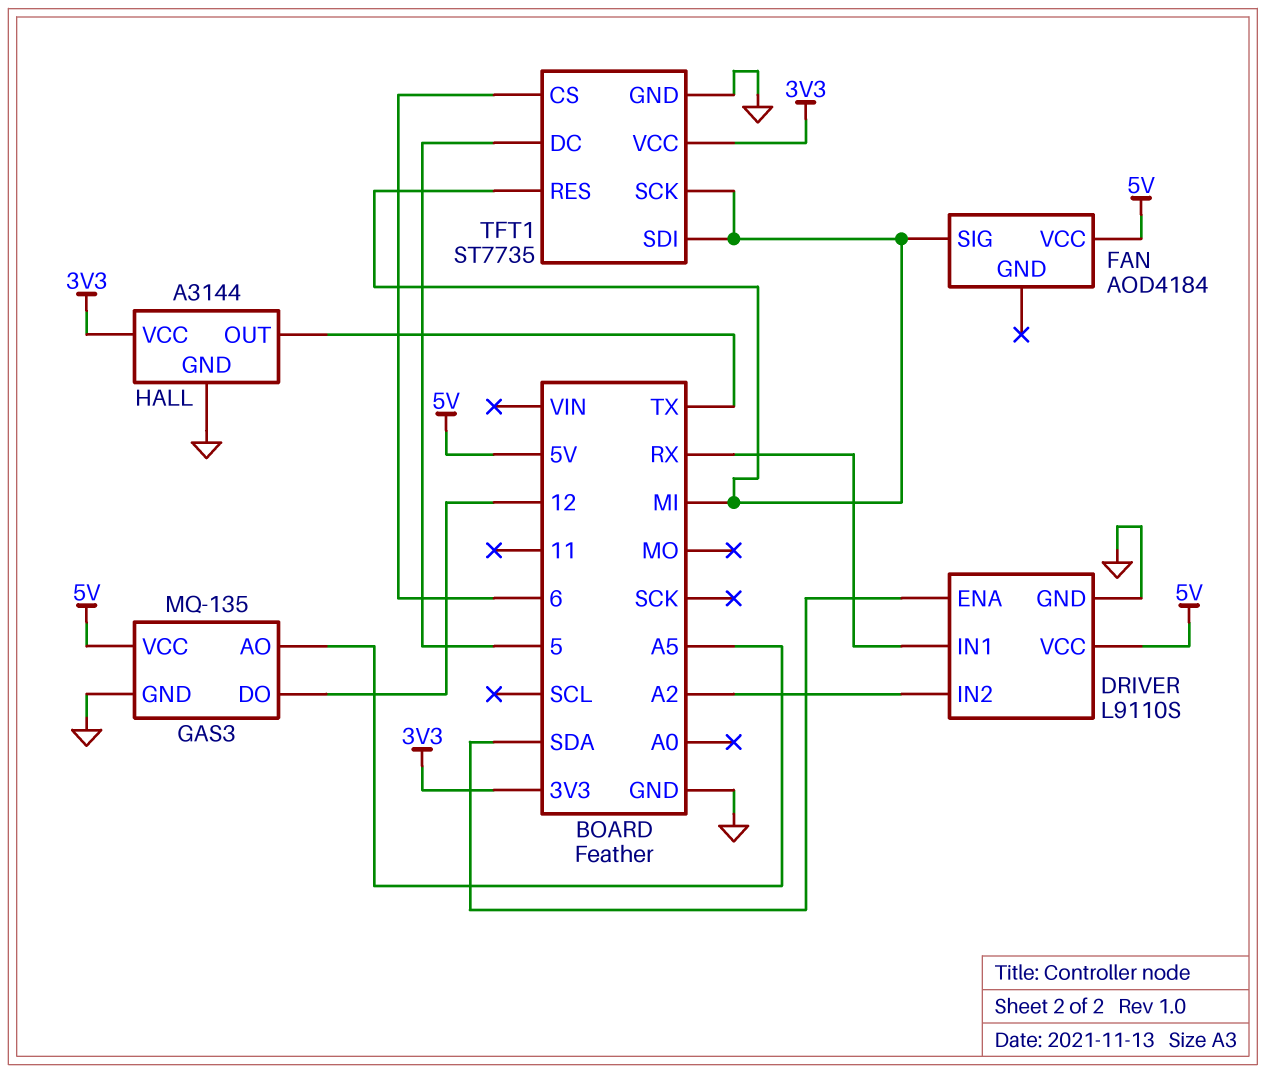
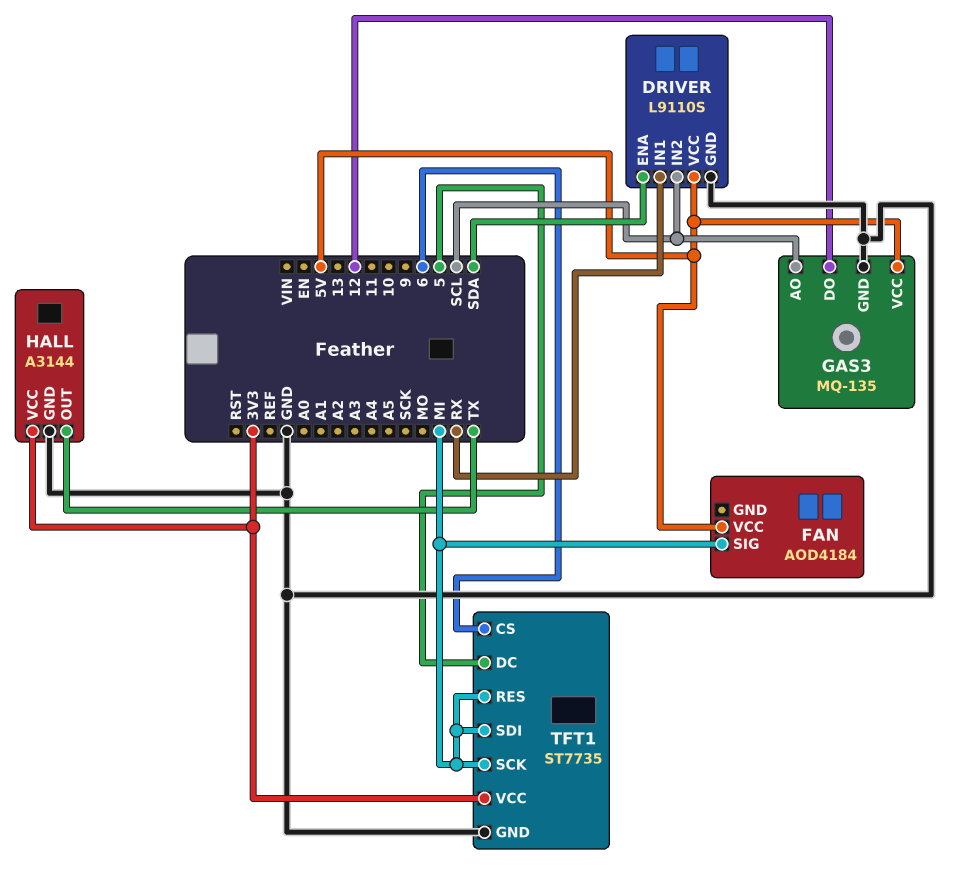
DRIVER pin IN2: A2 -> SCL
GAS3 pin AO: A5 -> SCL

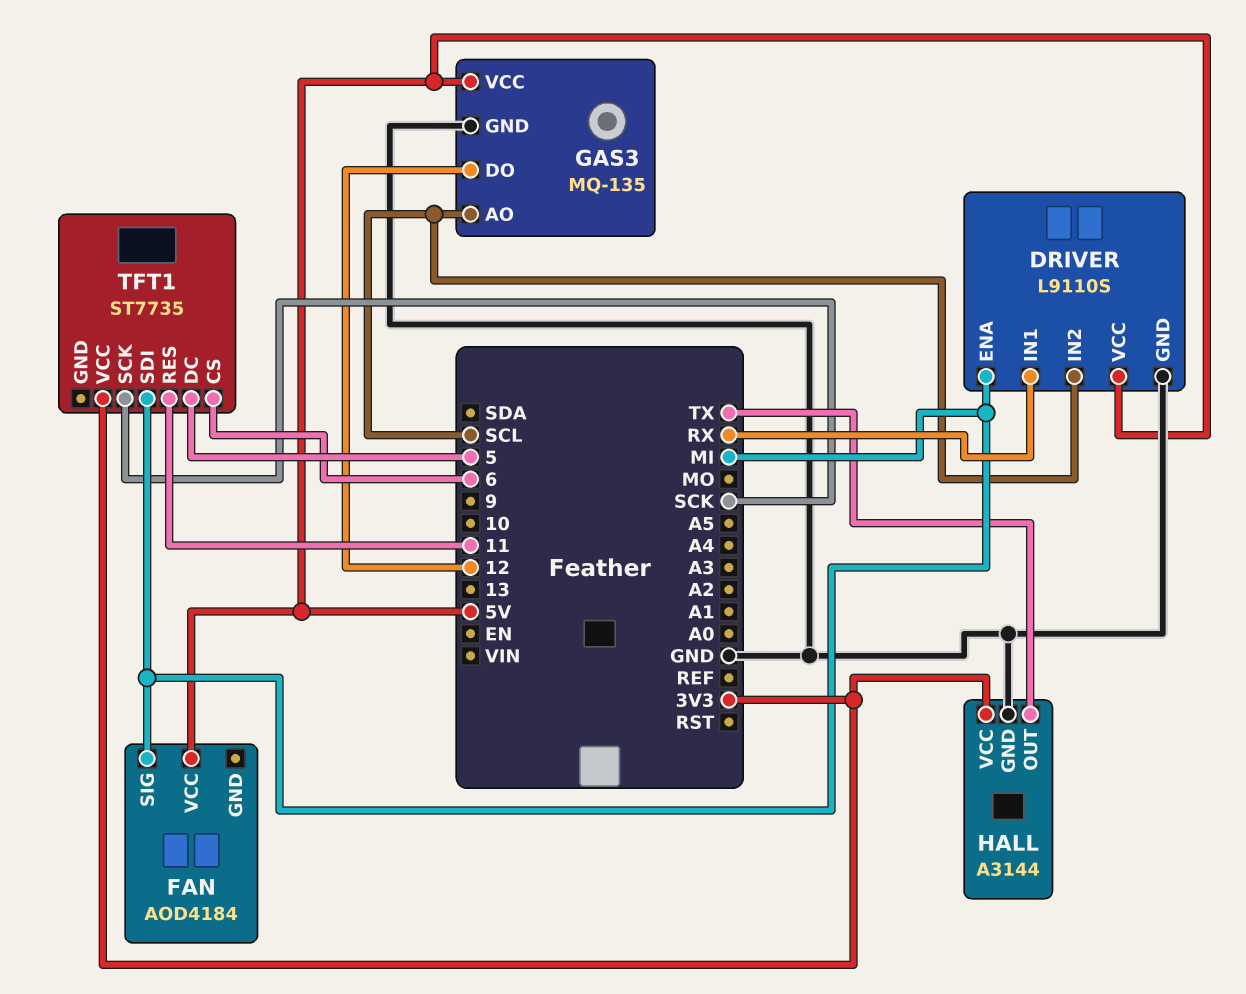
DRIVER pin ENA: SDA -> MI
TFT1 pin GND: GND -> none
TFT1 pin RES: MI -> 11
TFT1 pin SCK: MI -> SCK

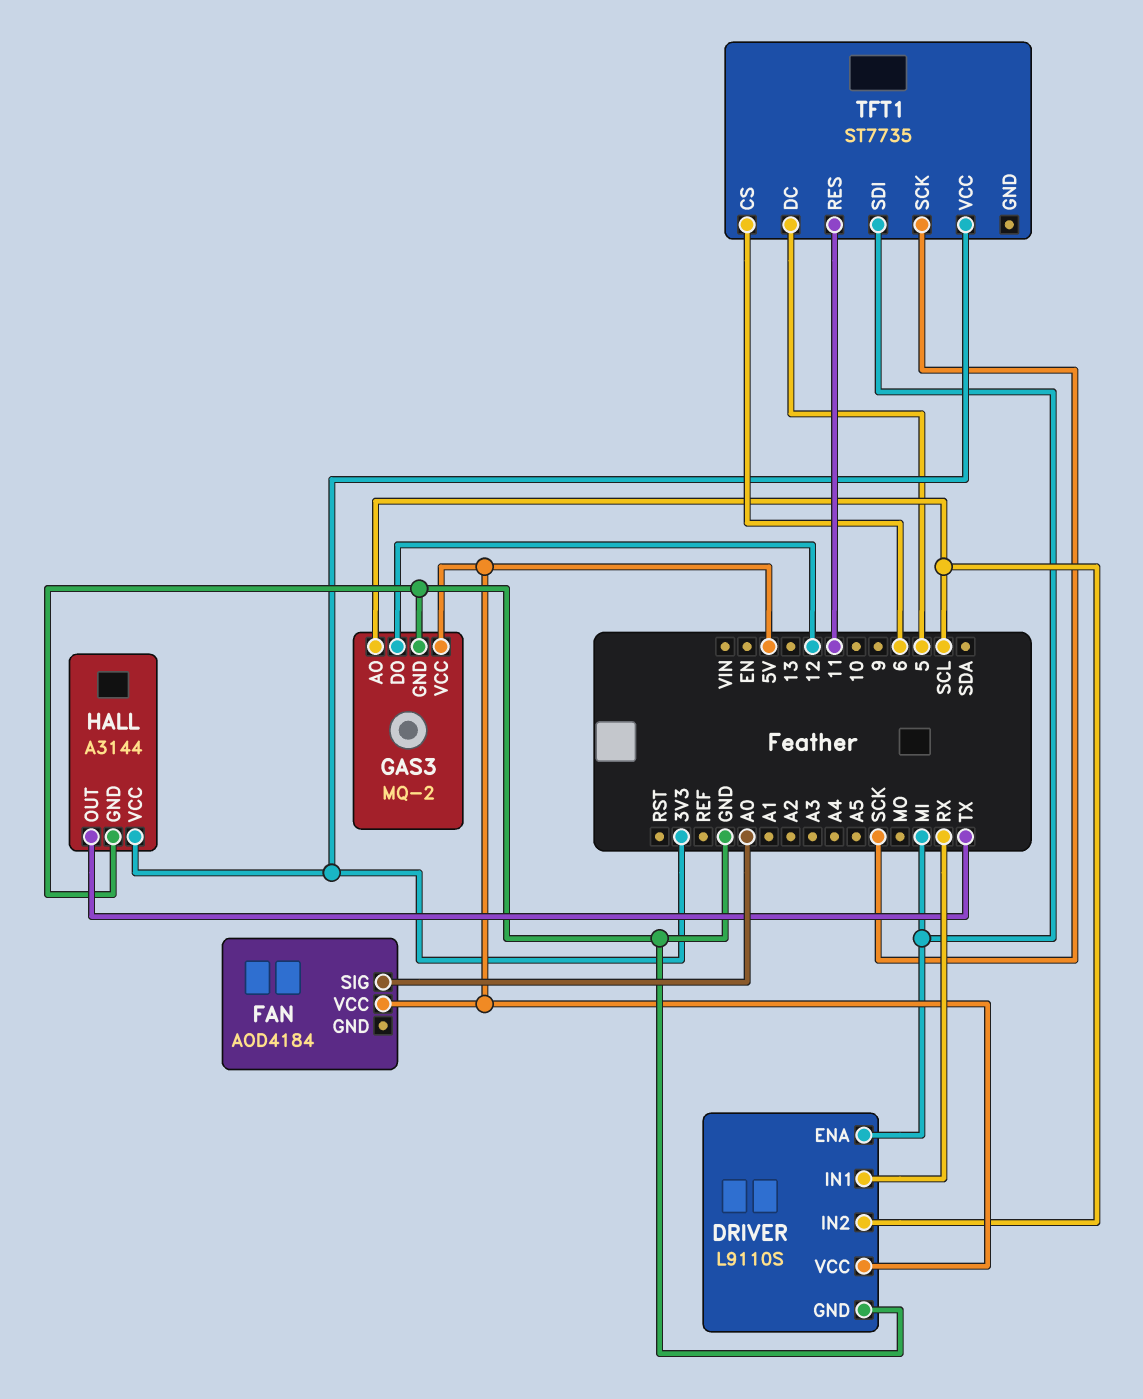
FAN pin SIG: MI -> A0
GAS3: MQ-135 -> MQ-2

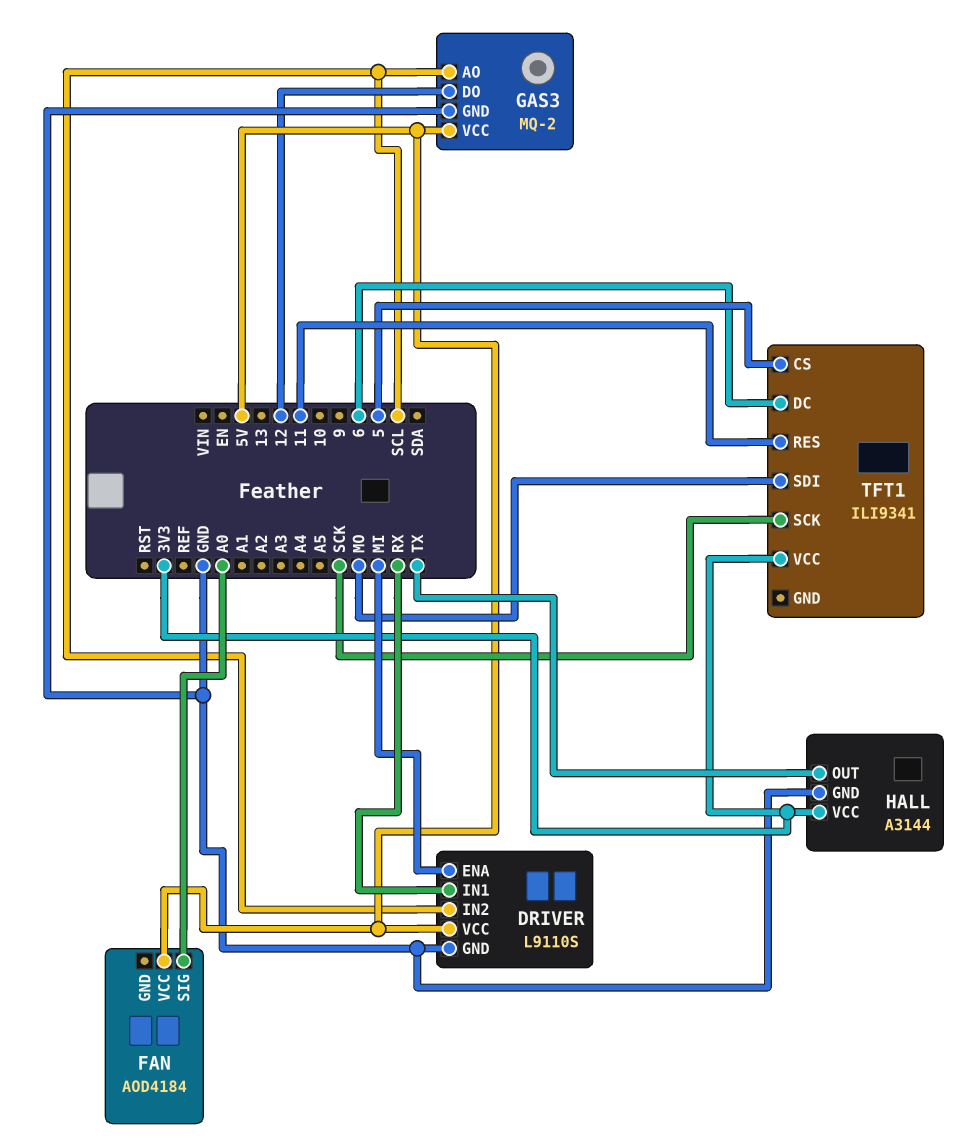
TFT1: ST7735 -> ILI9341
TFT1 pin CS: 6 -> 5
TFT1 pin DC: 5 -> 6
TFT1 pin SDI: MI -> MO

